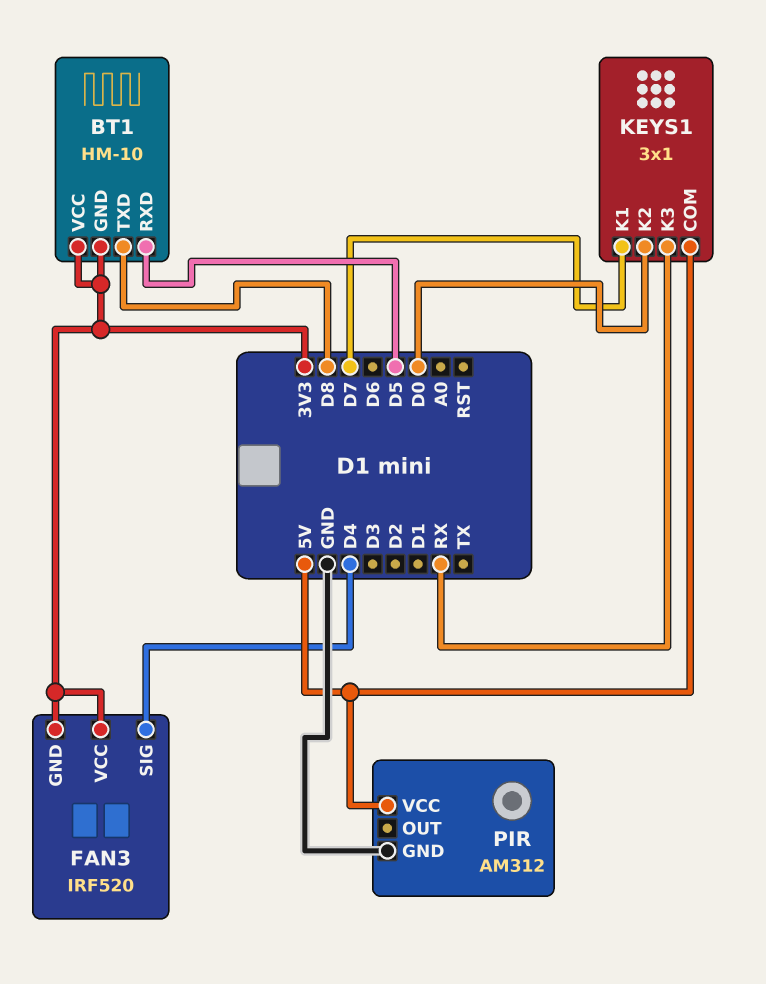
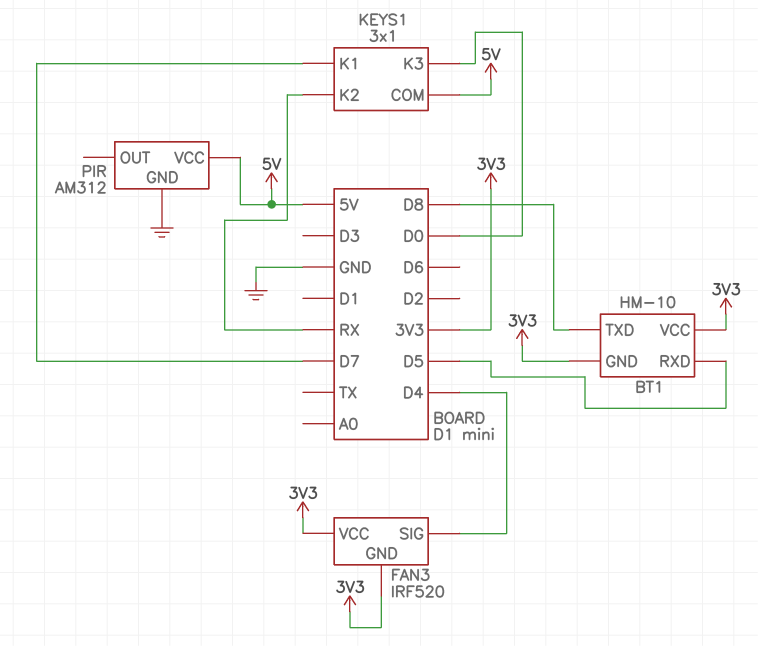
KEYS1 pin K2: D0 -> RX
KEYS1 pin K3: RX -> D0

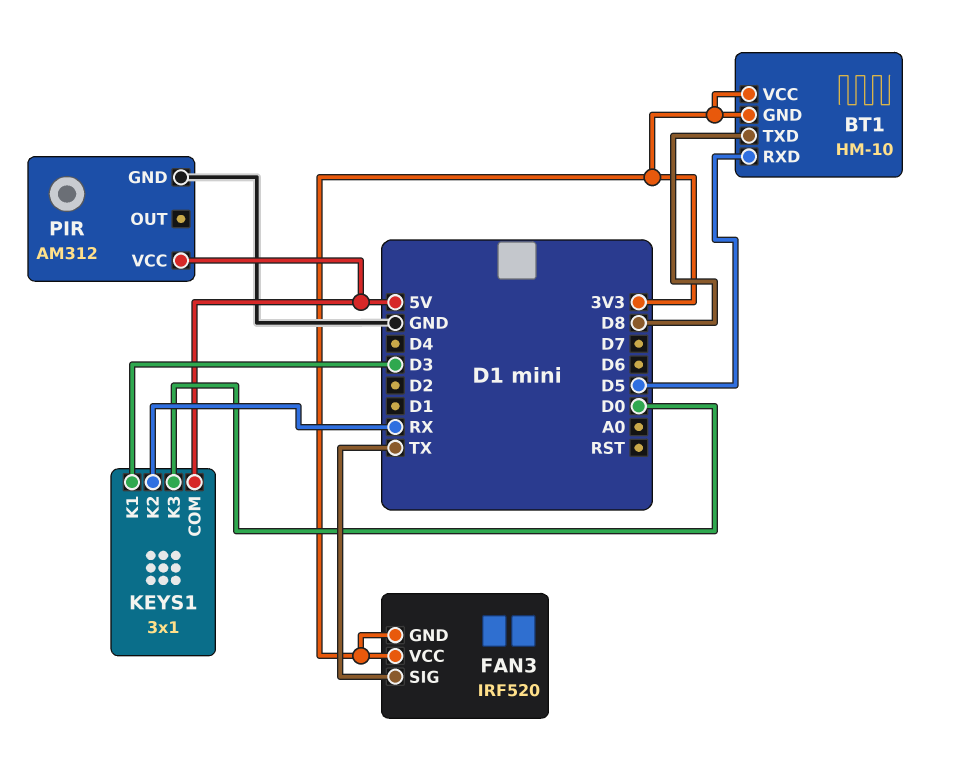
FAN3 pin SIG: D4 -> TX
KEYS1 pin K1: D7 -> D3

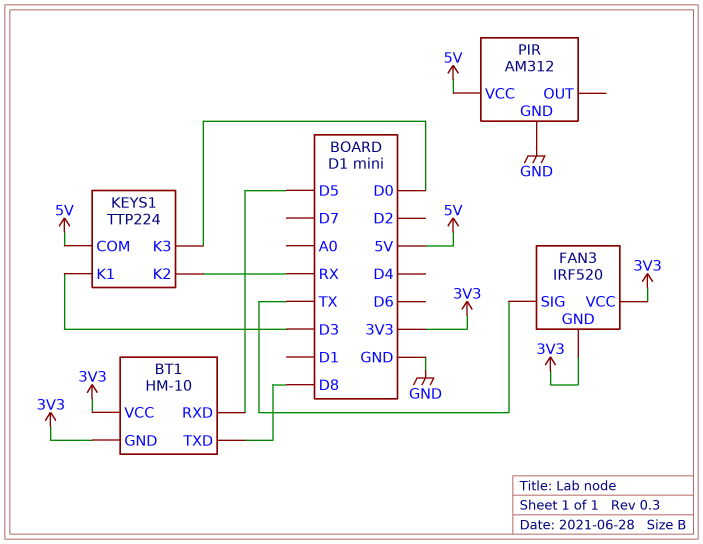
KEYS1: 3x1 -> TTP224

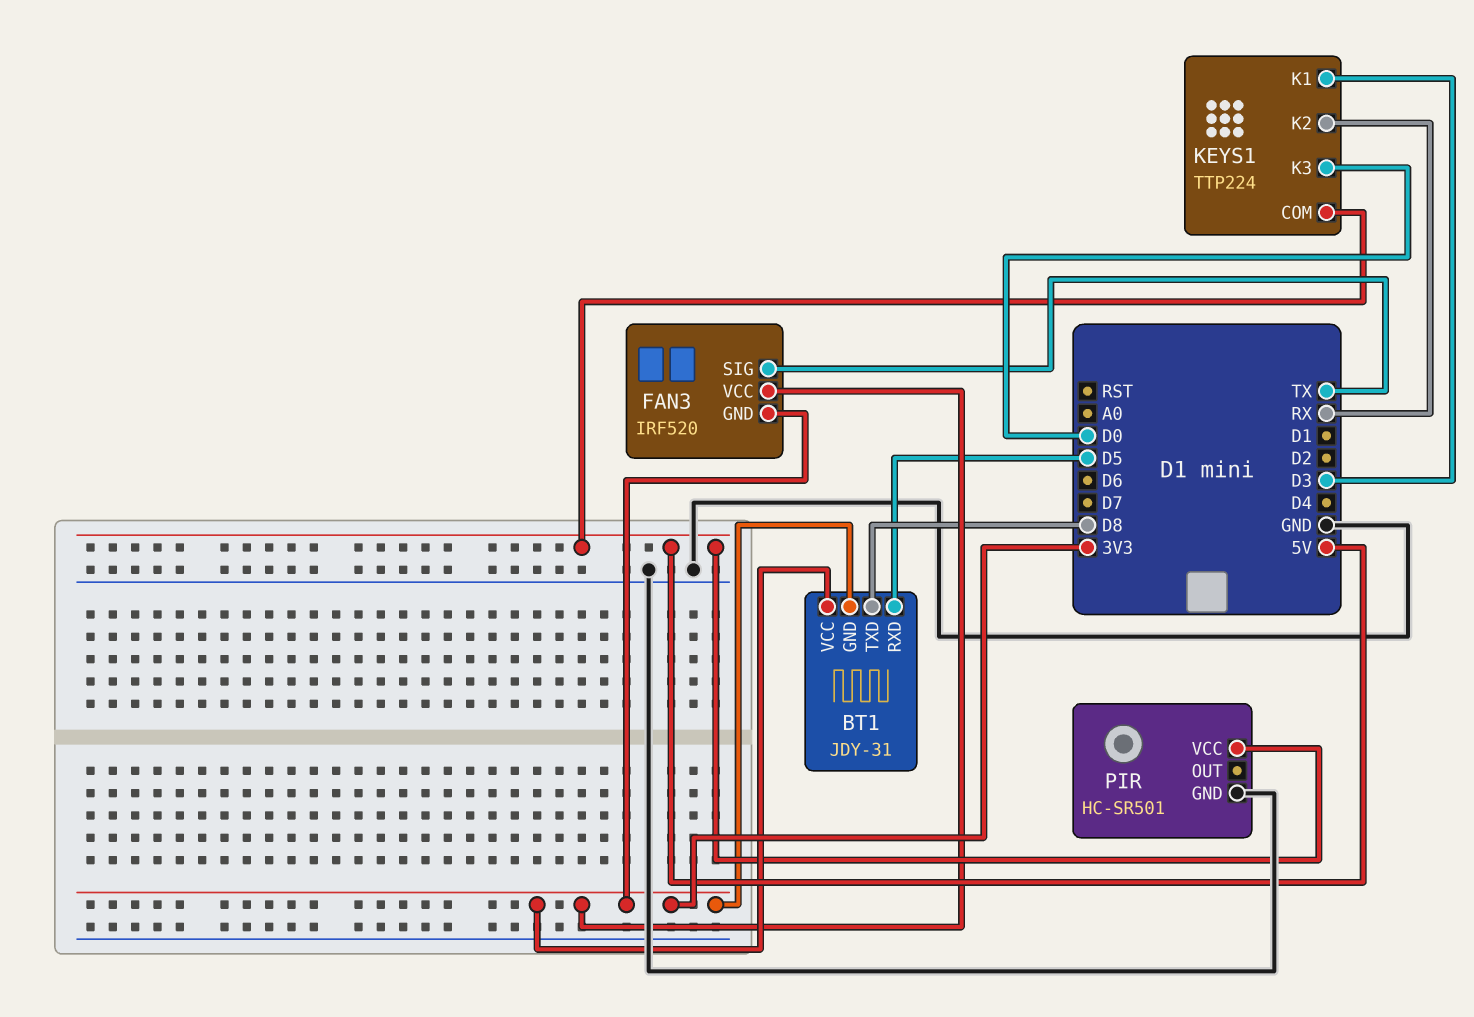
BT1: HM-10 -> JDY-31
PIR: AM312 -> HC-SR501

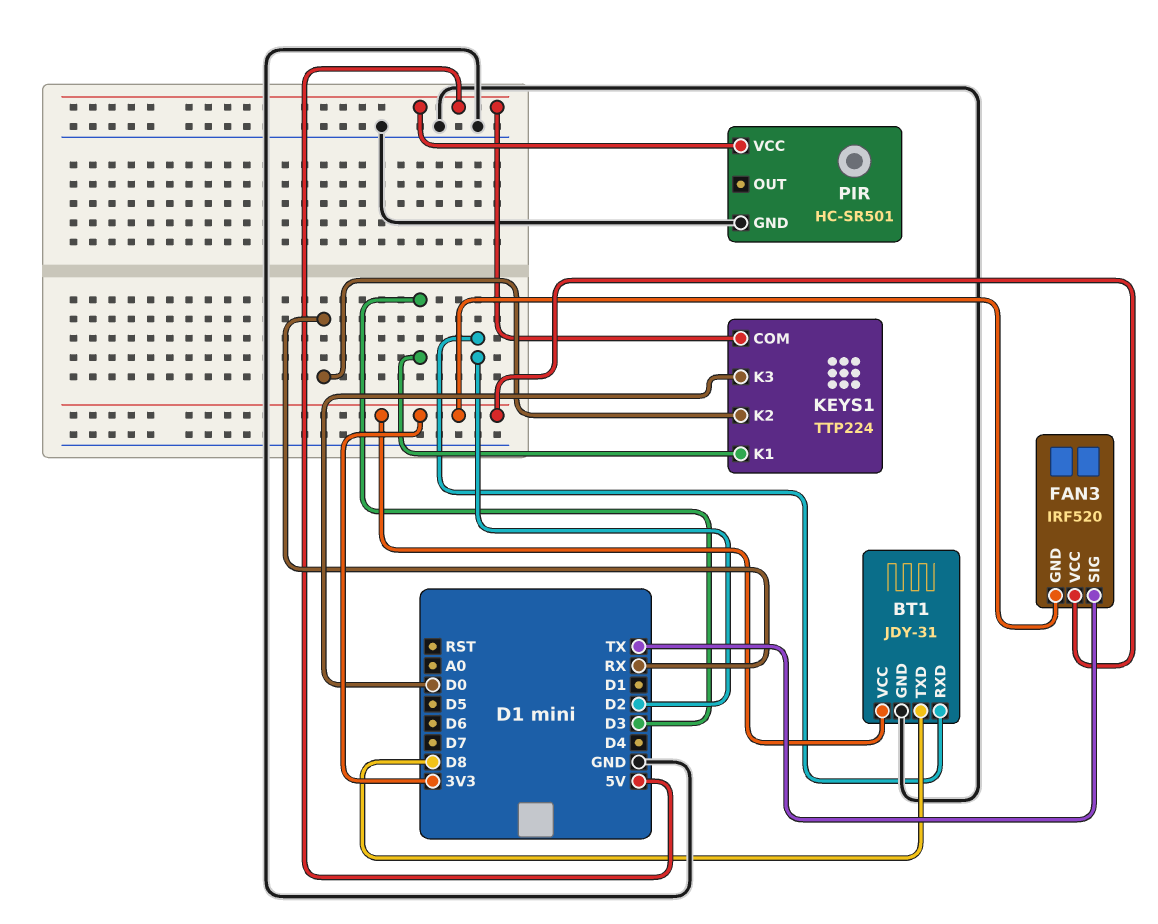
BT1 pin GND: 3V3 -> GND
BT1 pin RXD: D5 -> D2

